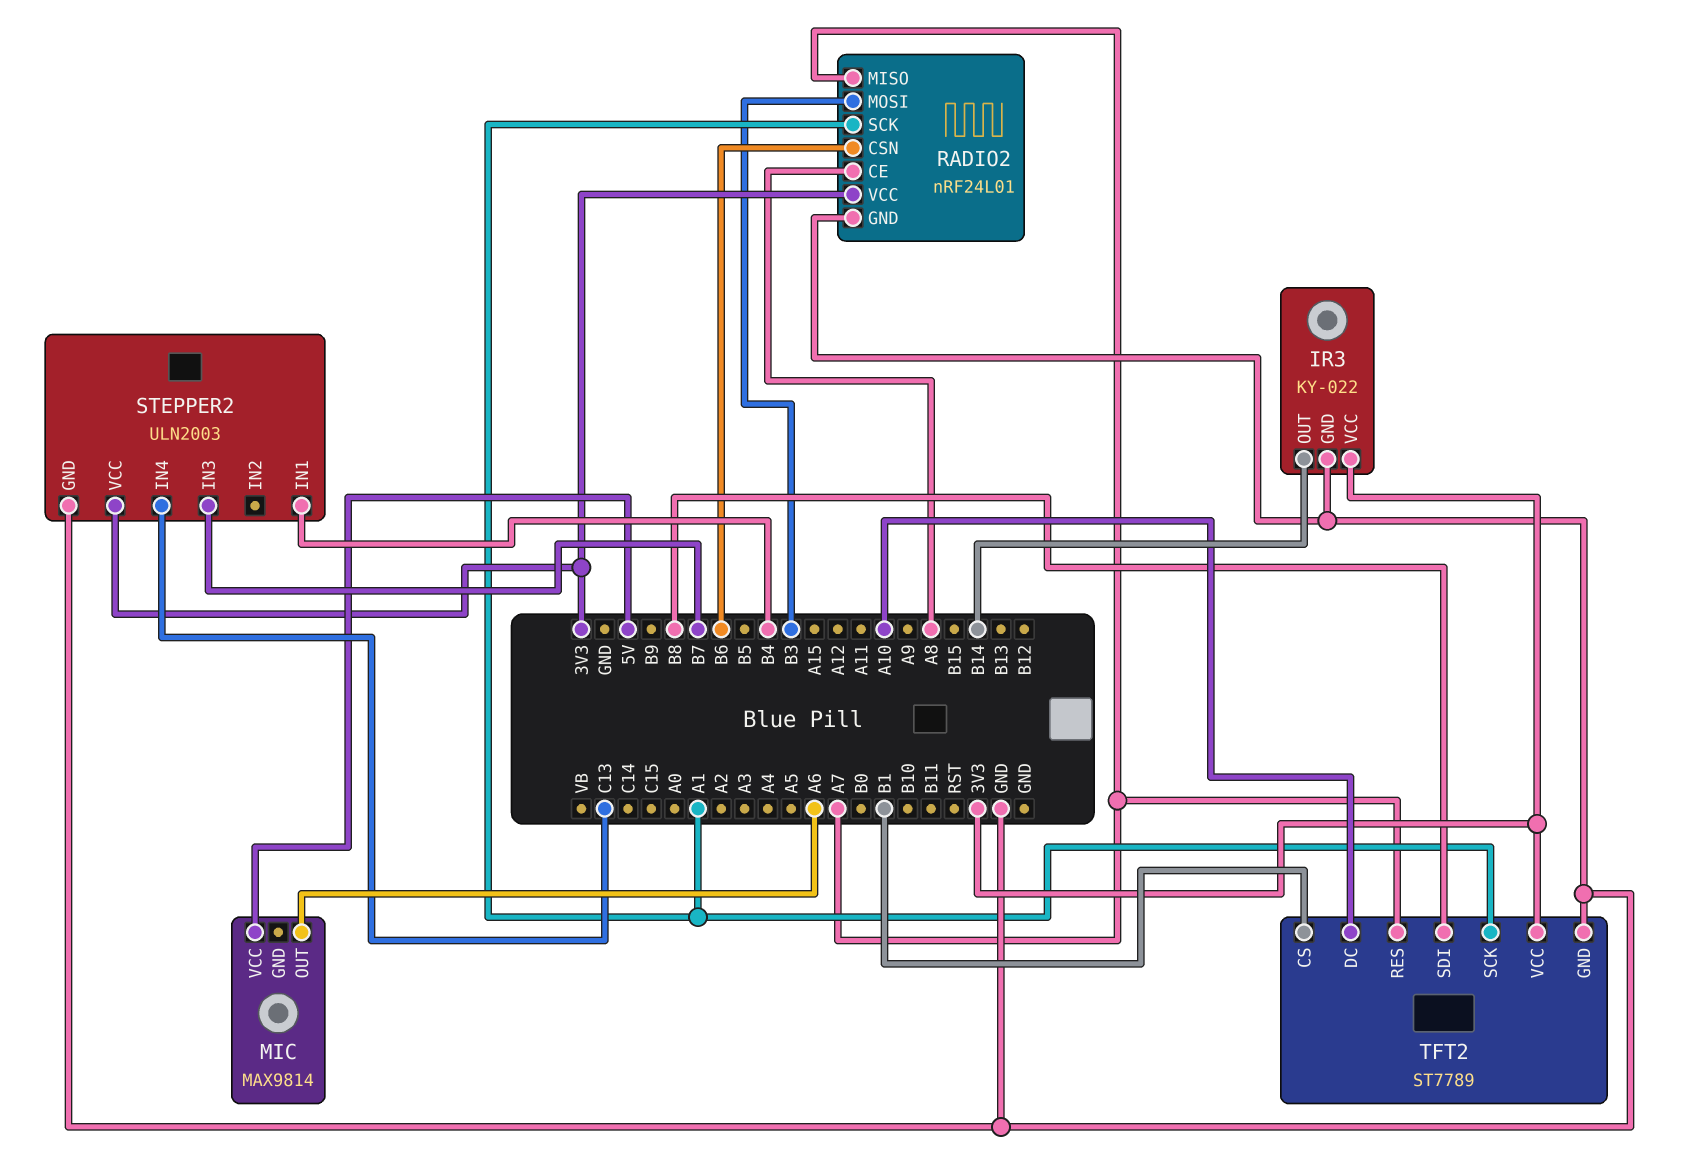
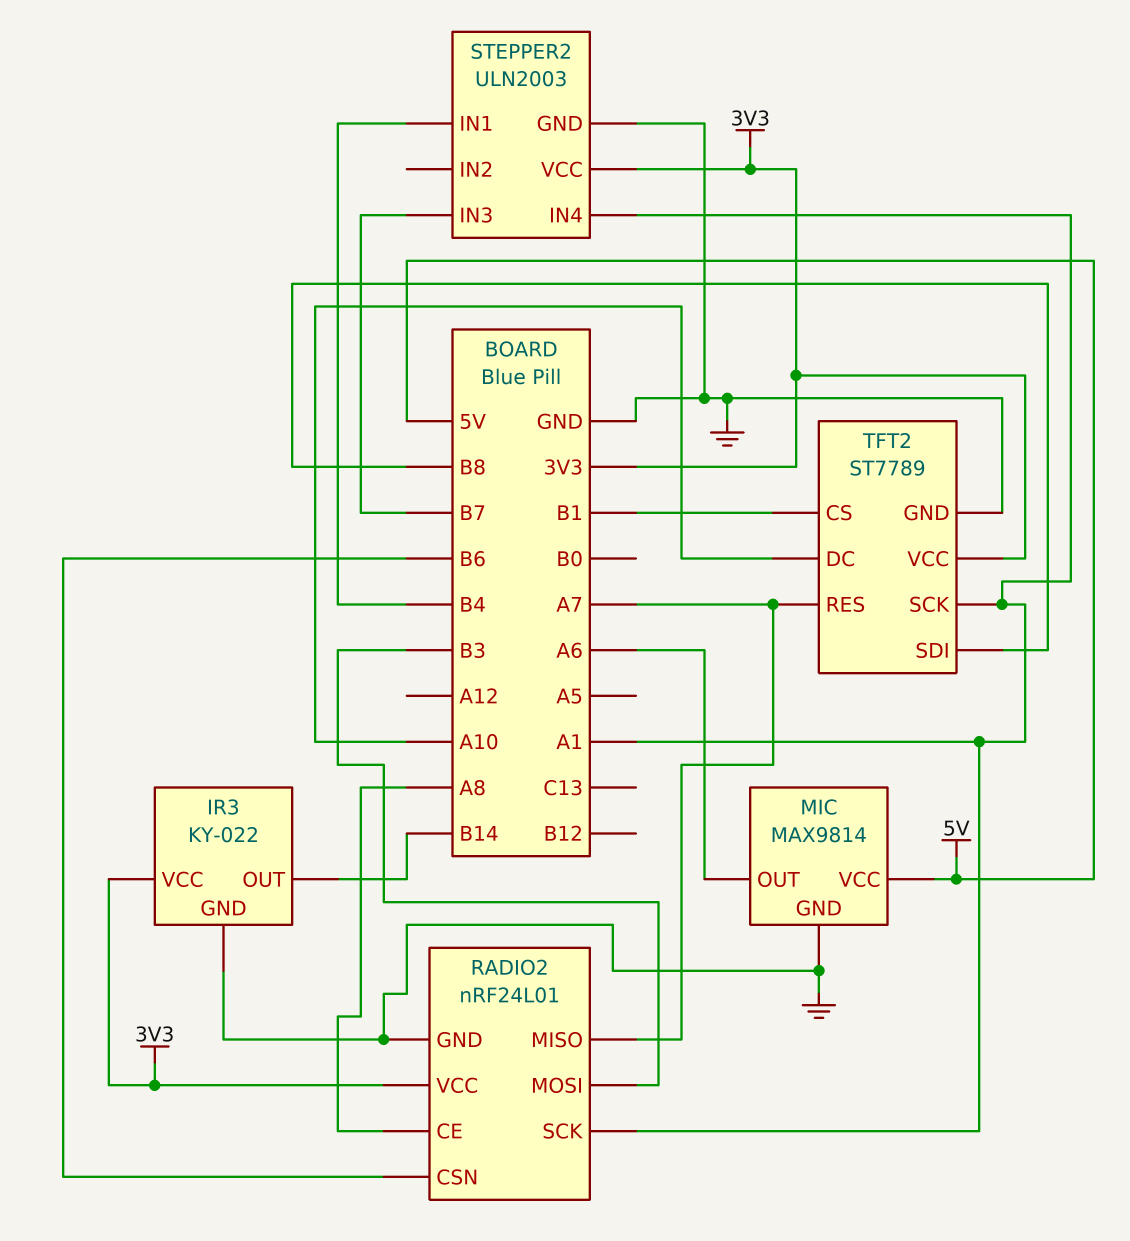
MIC pin GND: none -> GND
STEPPER2 pin IN4: C13 -> A1

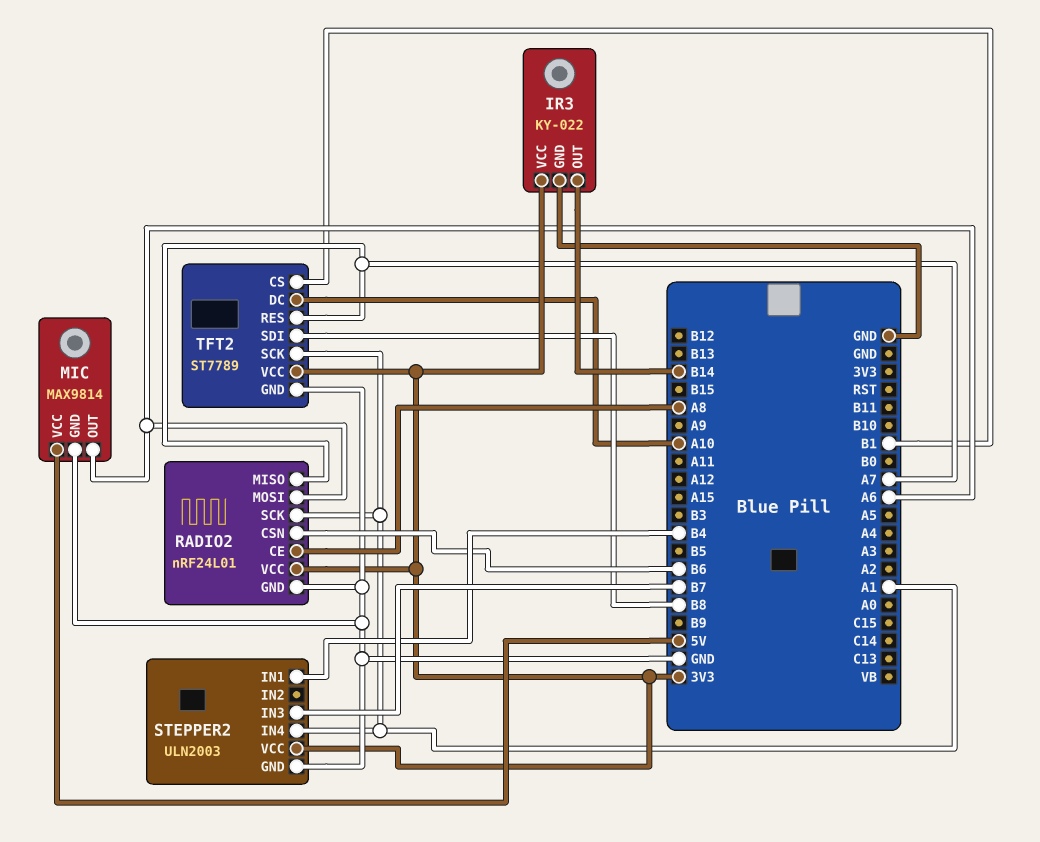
RADIO2 pin MOSI: B3 -> A6

